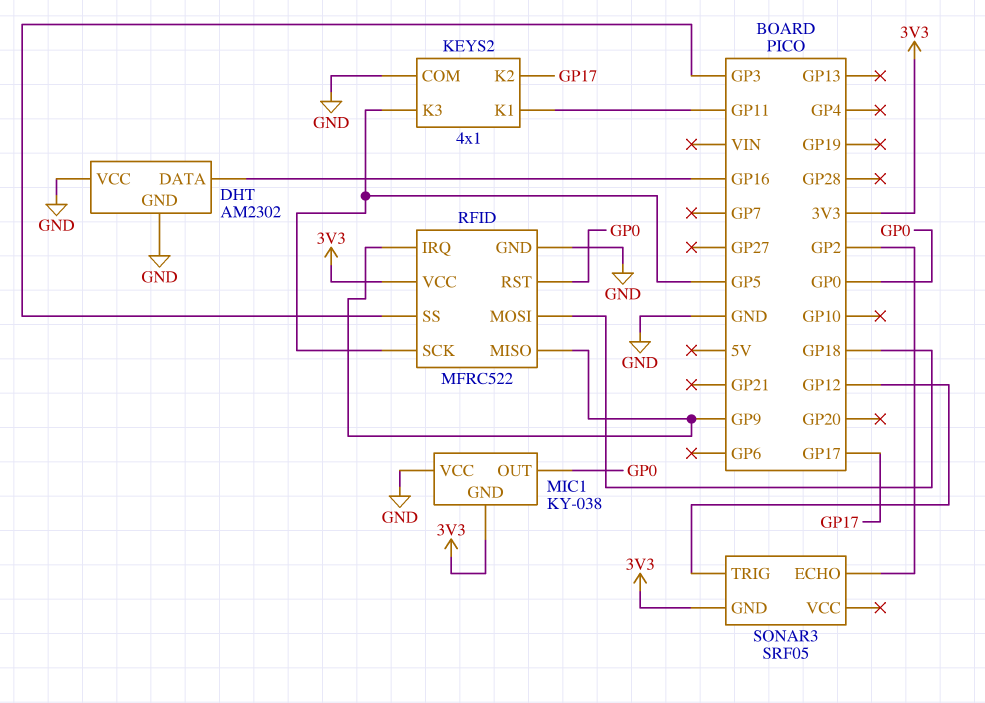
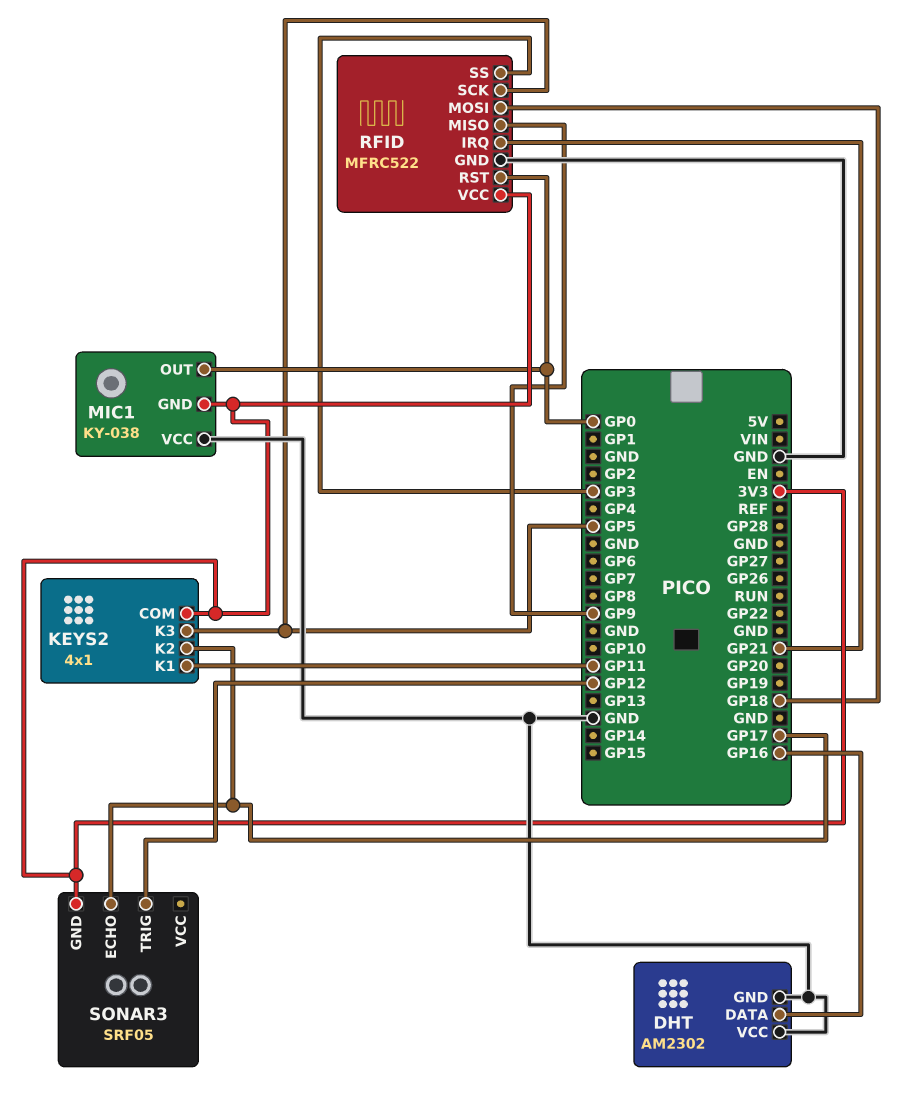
KEYS2 pin COM: GND -> 3V3
RFID pin IRQ: GP9 -> GP21
SONAR3 pin ECHO: GP2 -> GP17

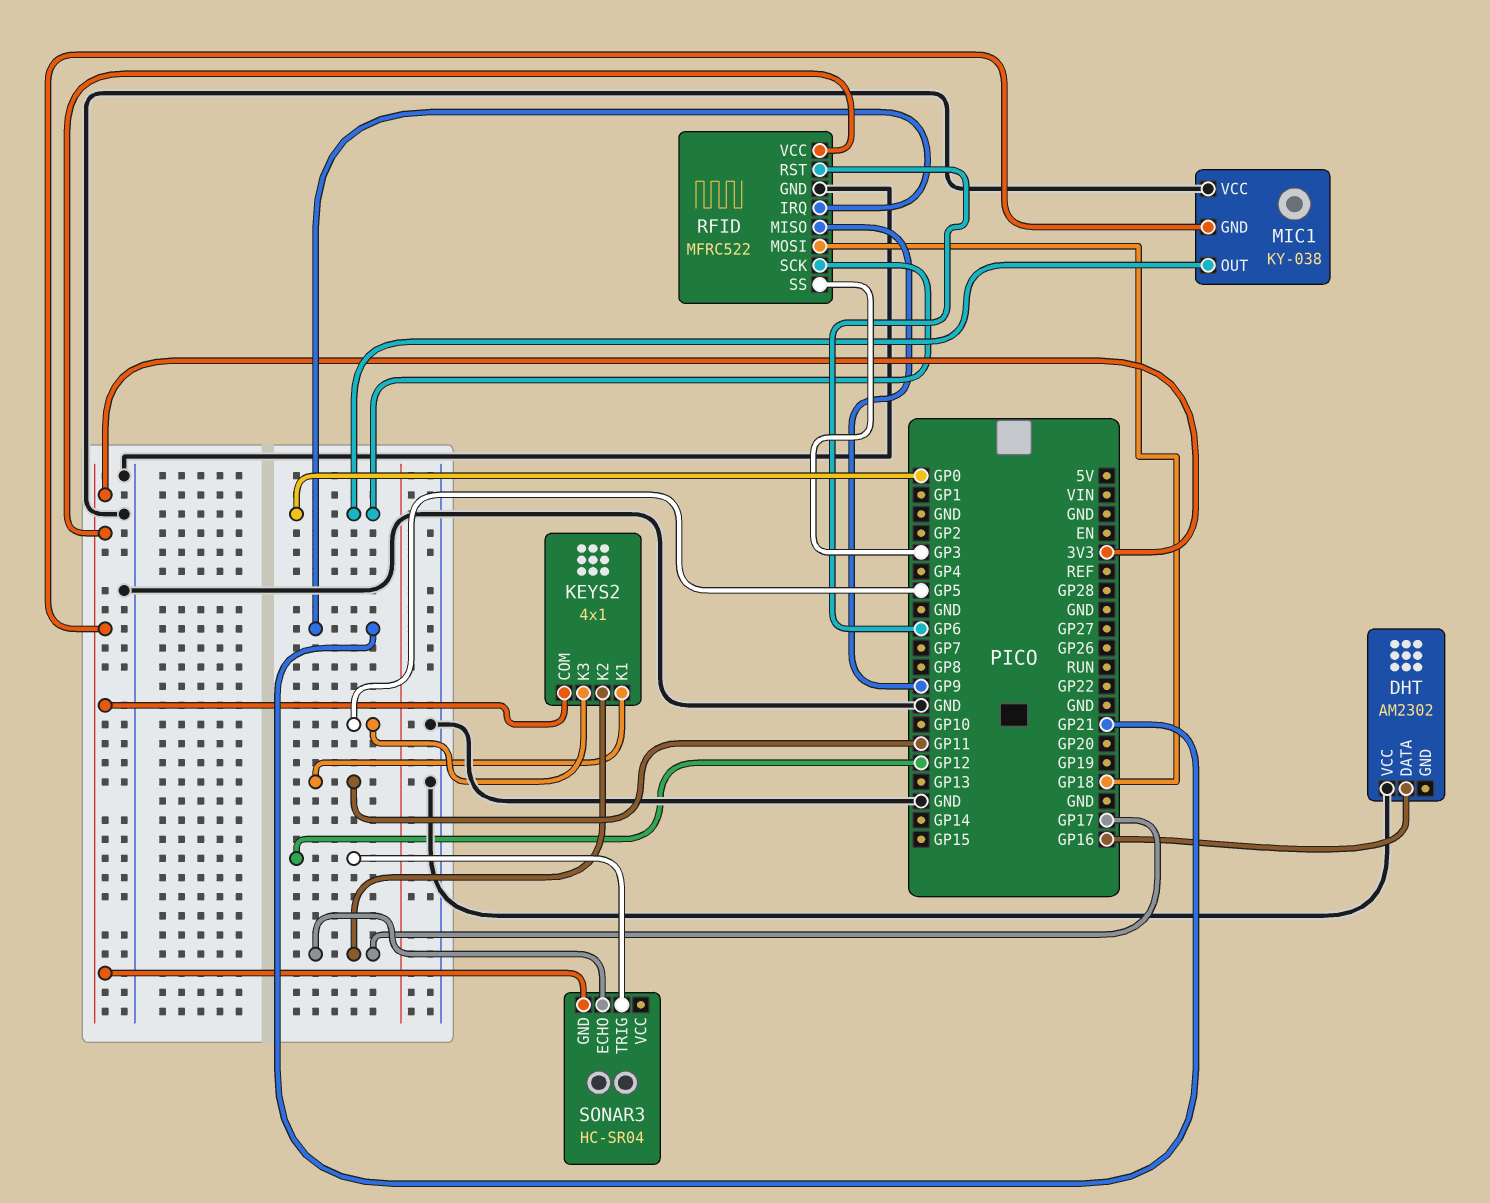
DHT pin GND: GND -> none
RFID pin RST: GP0 -> GP6
RFID pin SCK: GP5 -> GP0
SONAR3: SRF05 -> HC-SR04

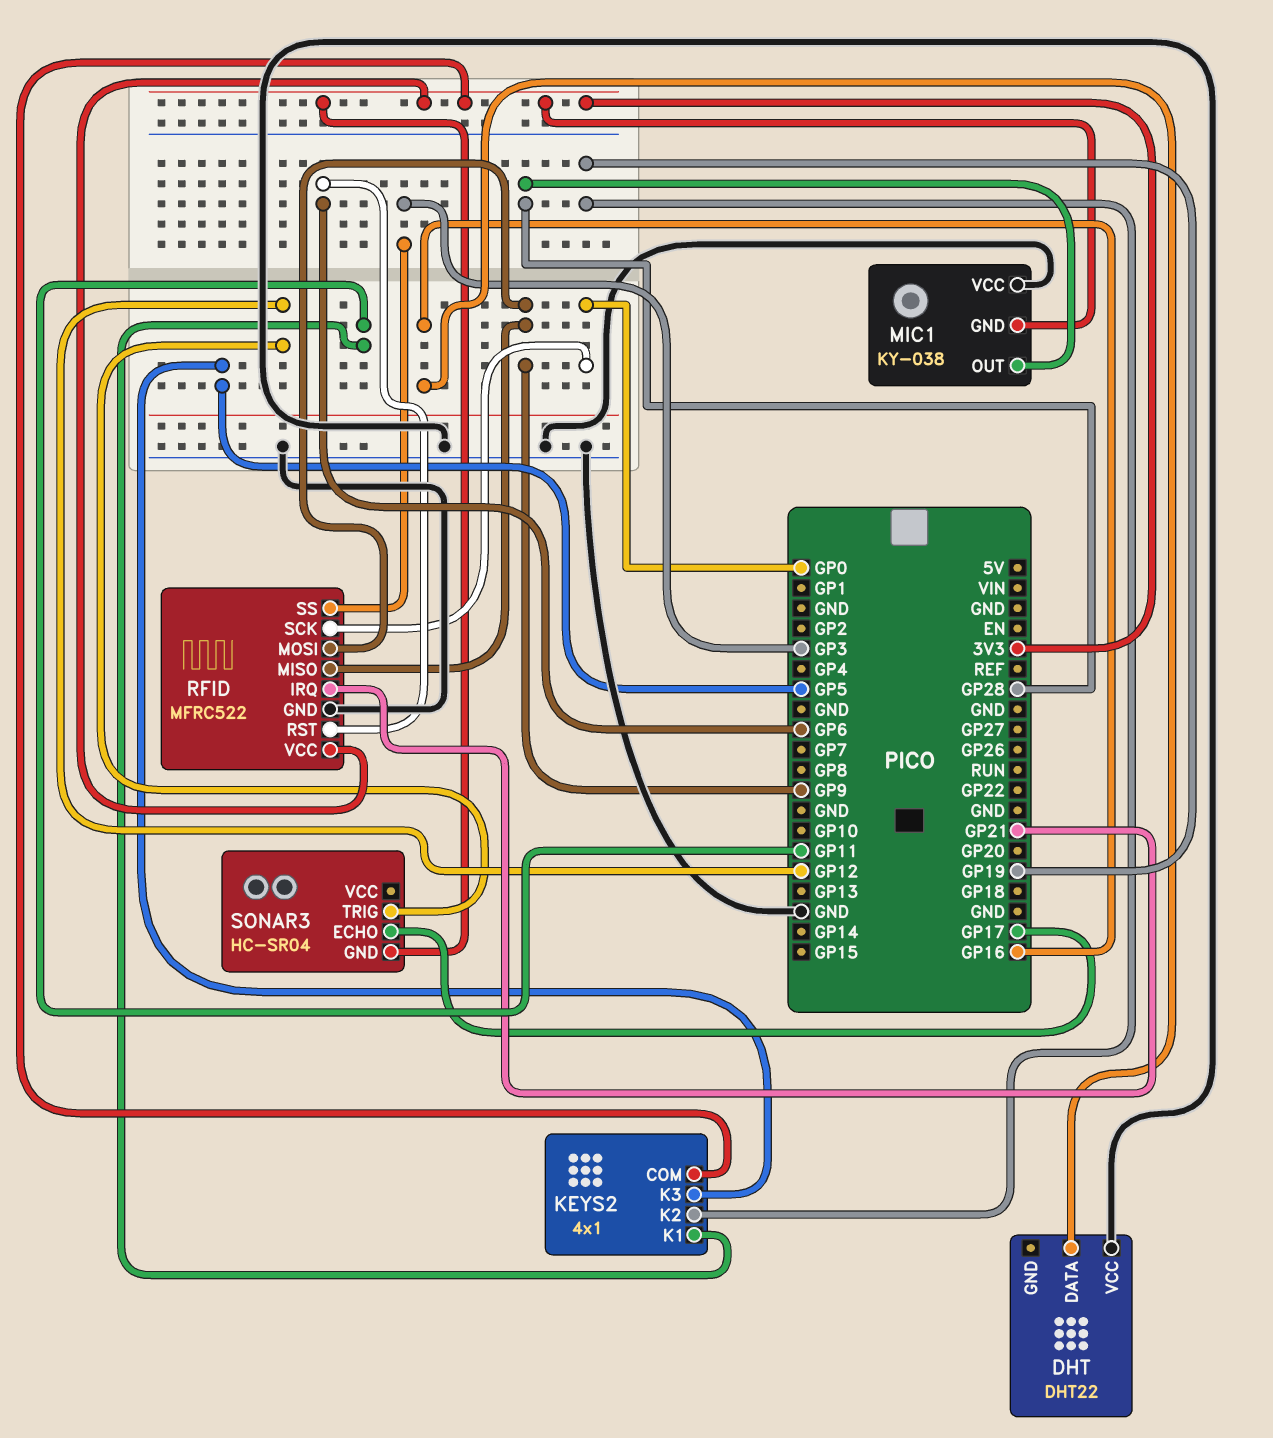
DHT: AM2302 -> DHT22
KEYS2 pin K2: GP17 -> GP19
MIC1 pin OUT: GP0 -> GP28
RFID pin MOSI: GP18 -> GP9

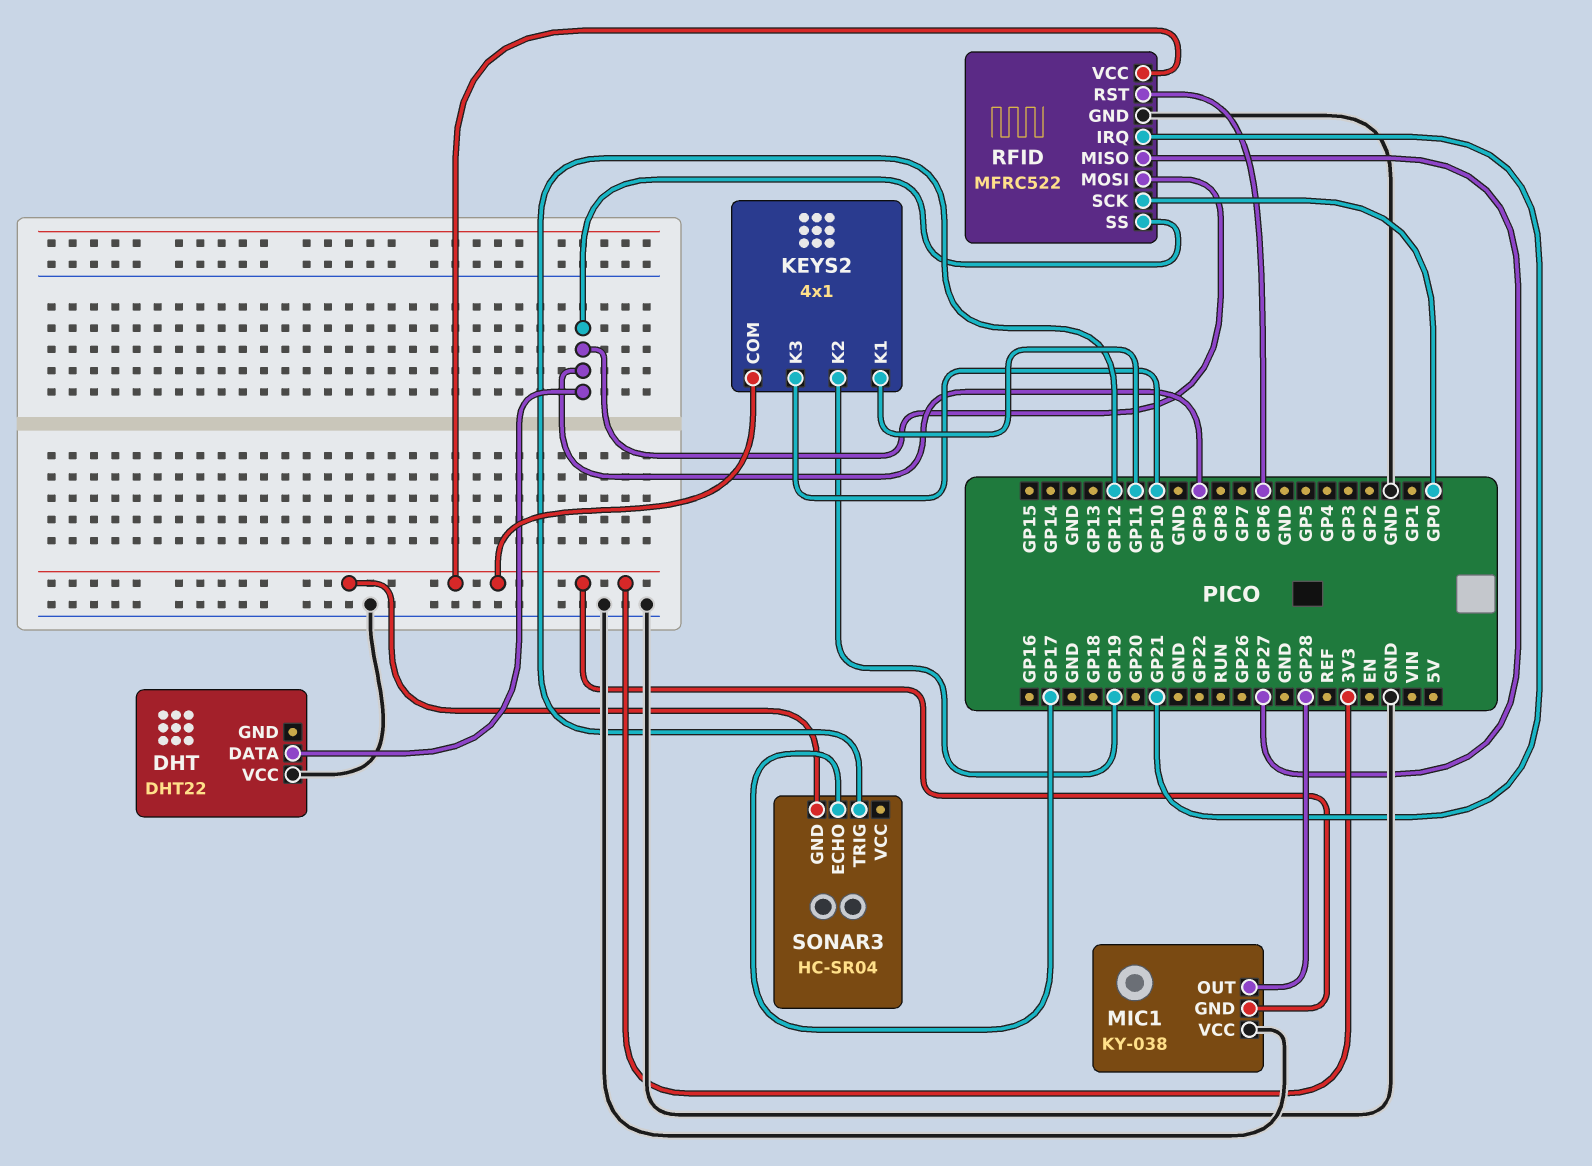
DHT pin DATA: GP16 -> GP9
KEYS2 pin K3: GP5 -> GP10
RFID pin MISO: GP9 -> GP27
RFID pin SS: GP3 -> GP9

